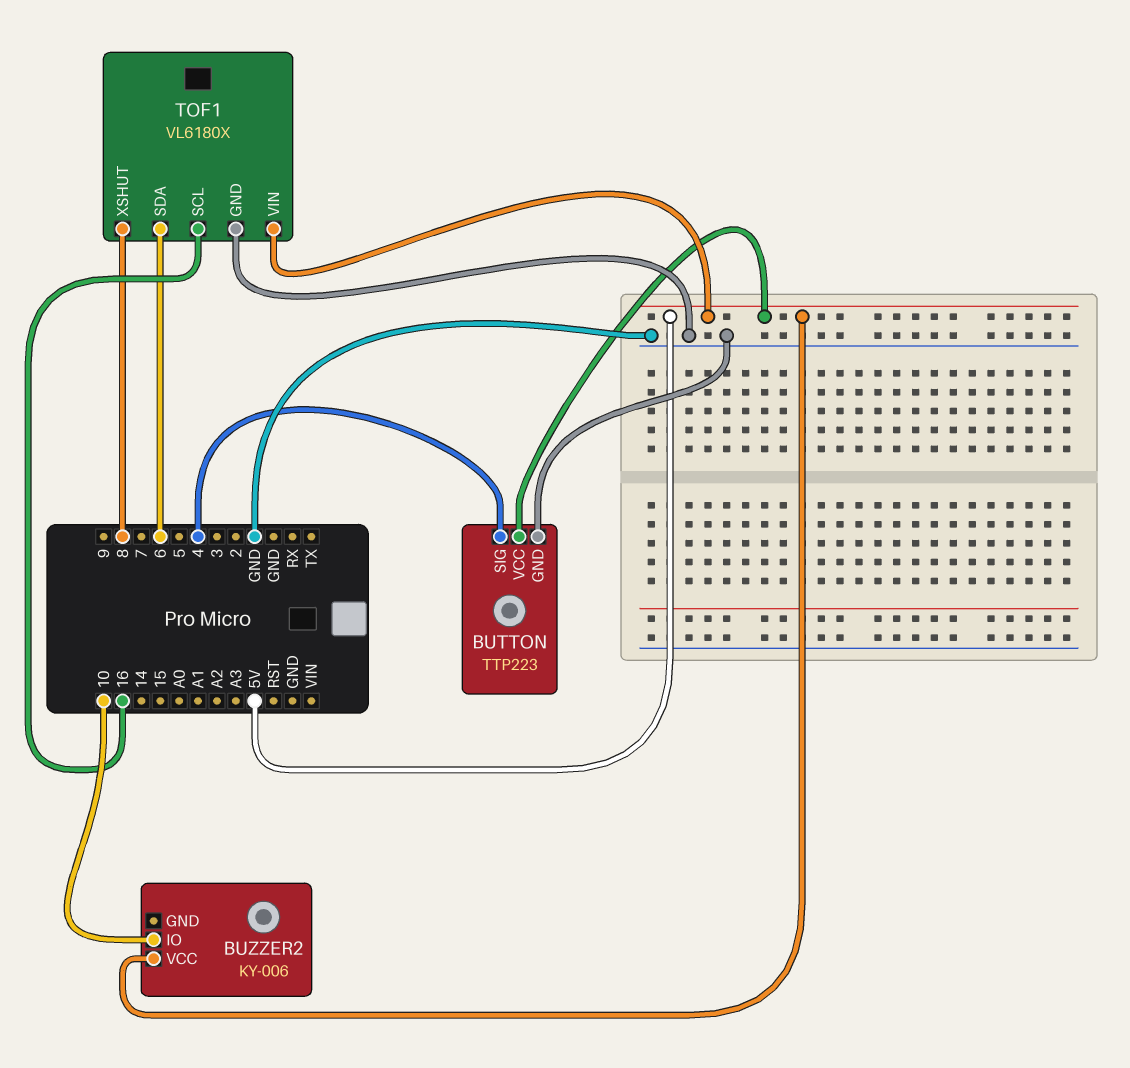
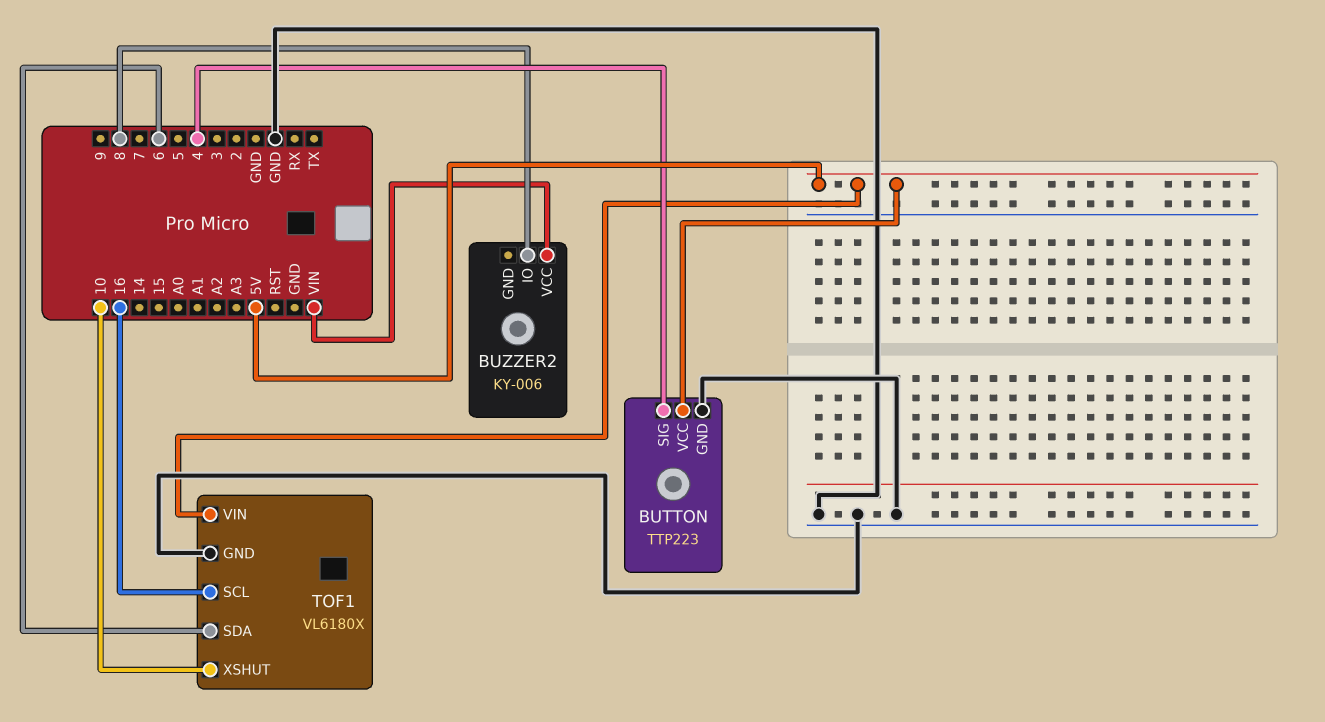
BUZZER2 pin IO: 10 -> 8
BUZZER2 pin VCC: 5V -> VIN
TOF1 pin XSHUT: 8 -> 10

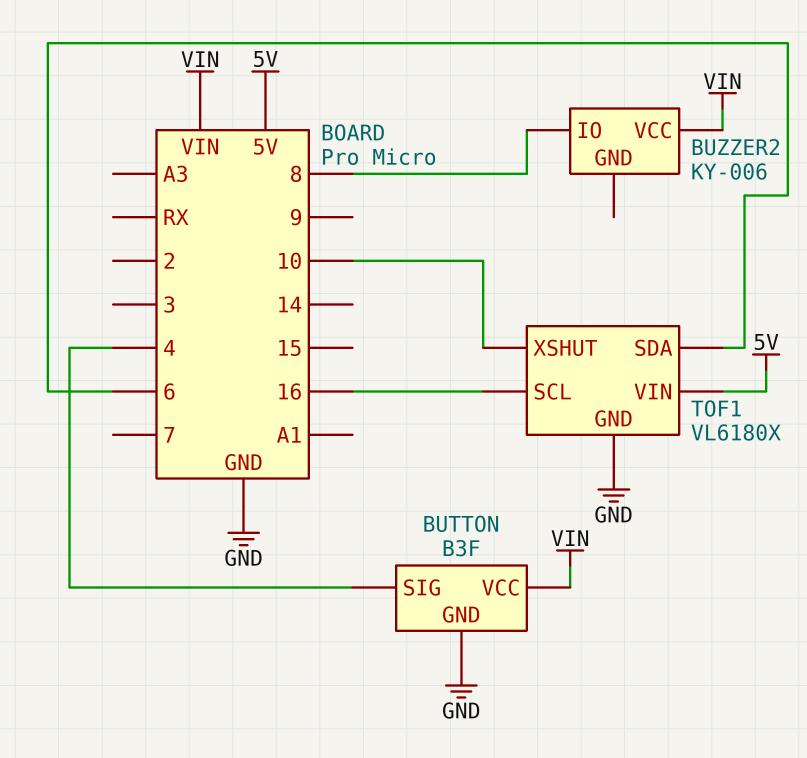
BUTTON: TTP223 -> B3F
BUTTON pin VCC: 5V -> VIN

